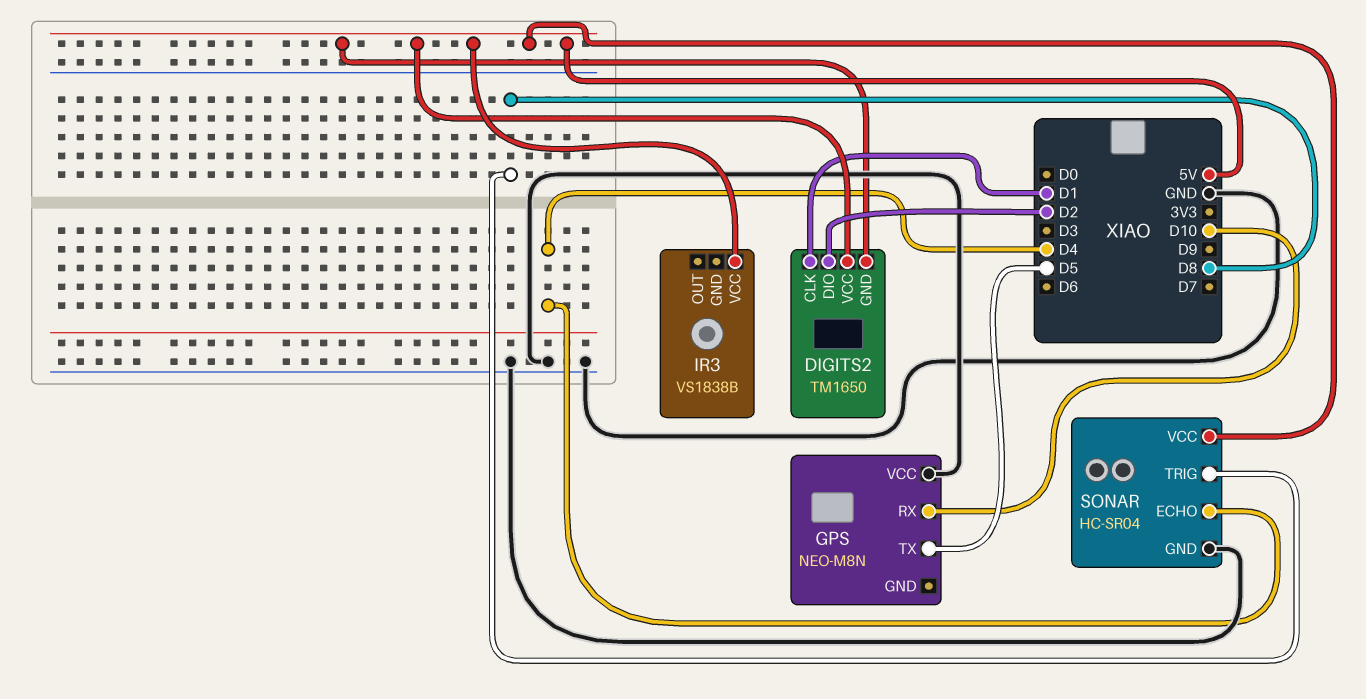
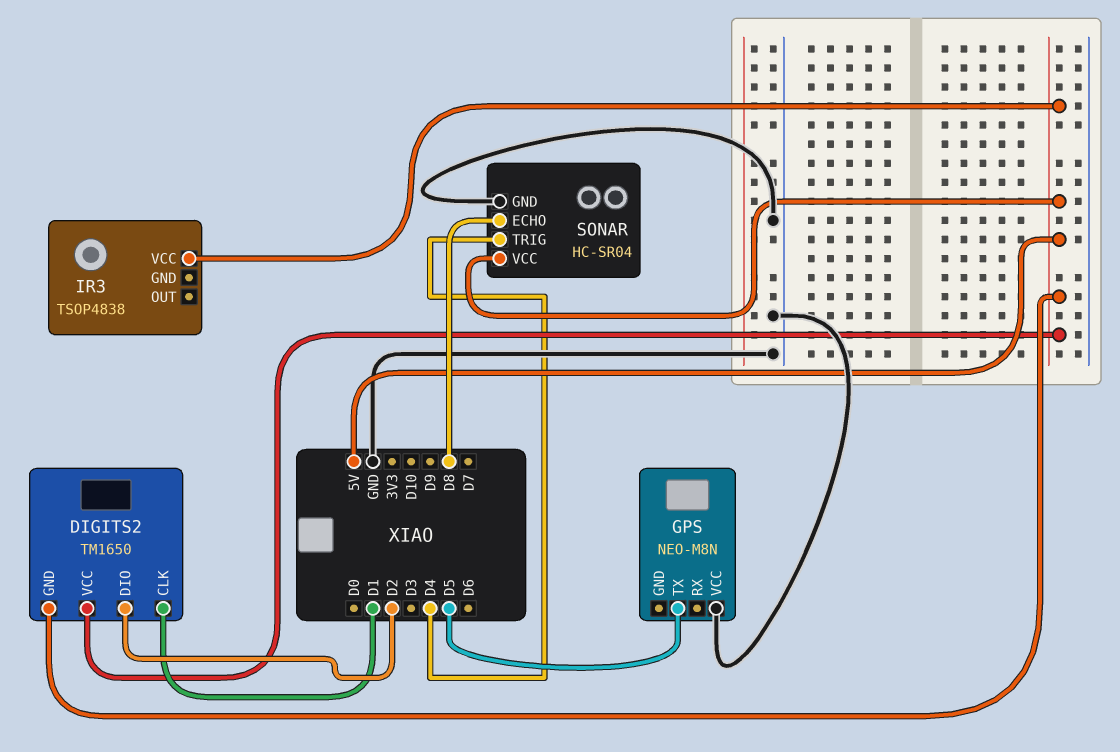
GPS pin RX: D10 -> none
IR3: VS1838B -> TSOP4838
SONAR pin ECHO: D4 -> D8
SONAR pin TRIG: D8 -> D4

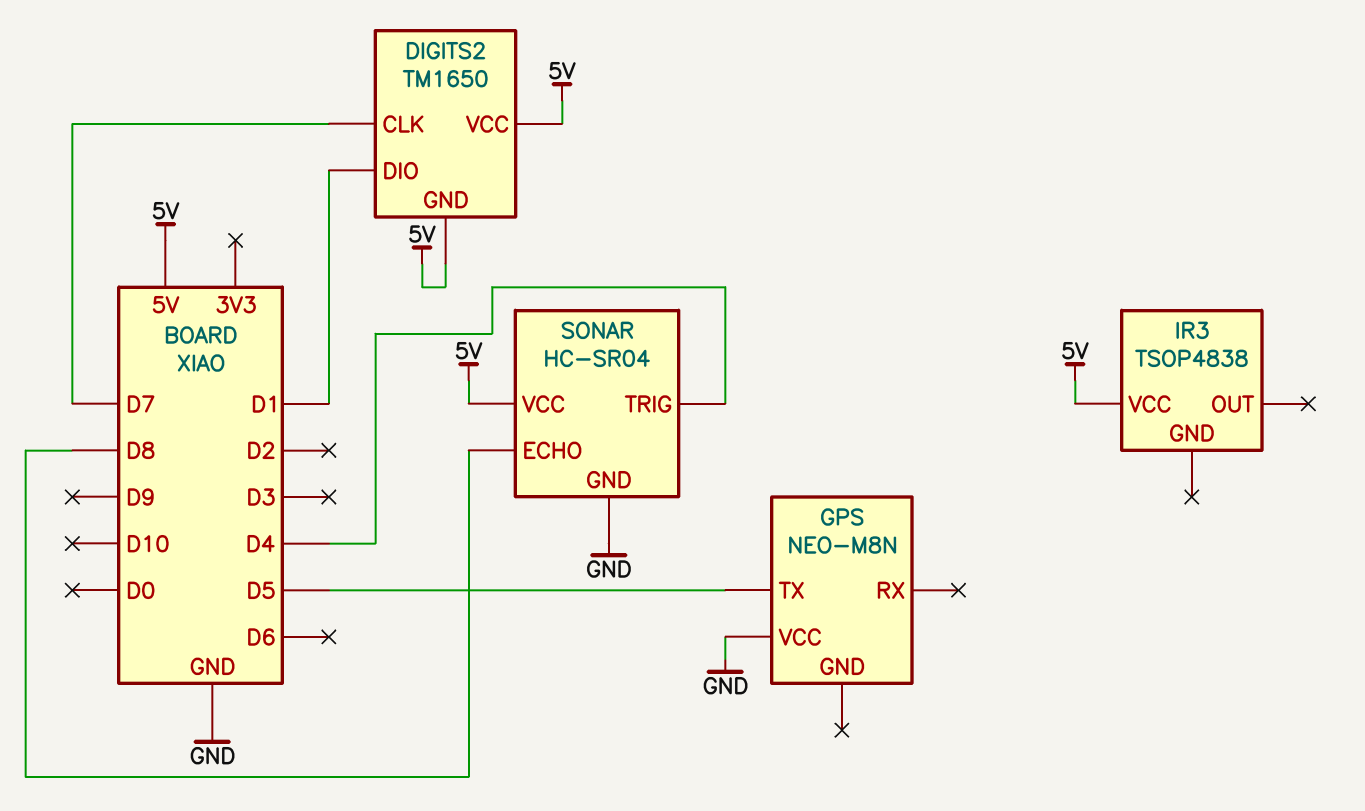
DIGITS2 pin CLK: D1 -> D7
DIGITS2 pin DIO: D2 -> D1

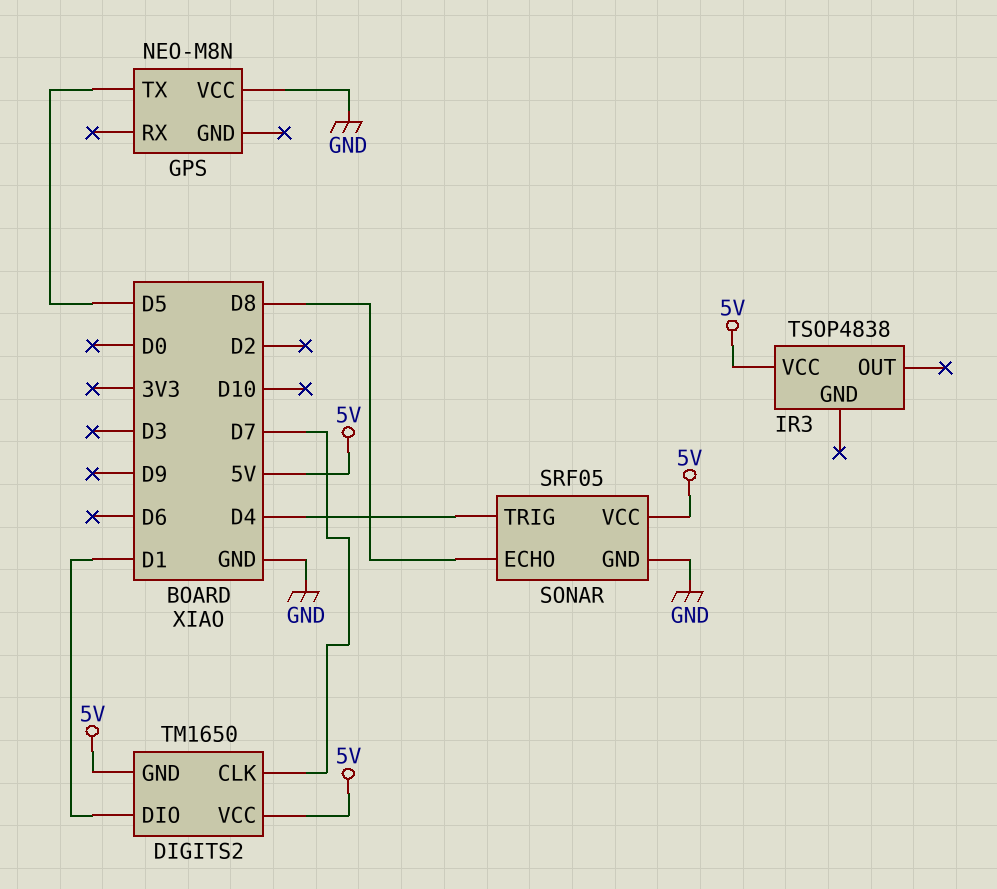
SONAR: HC-SR04 -> SRF05

